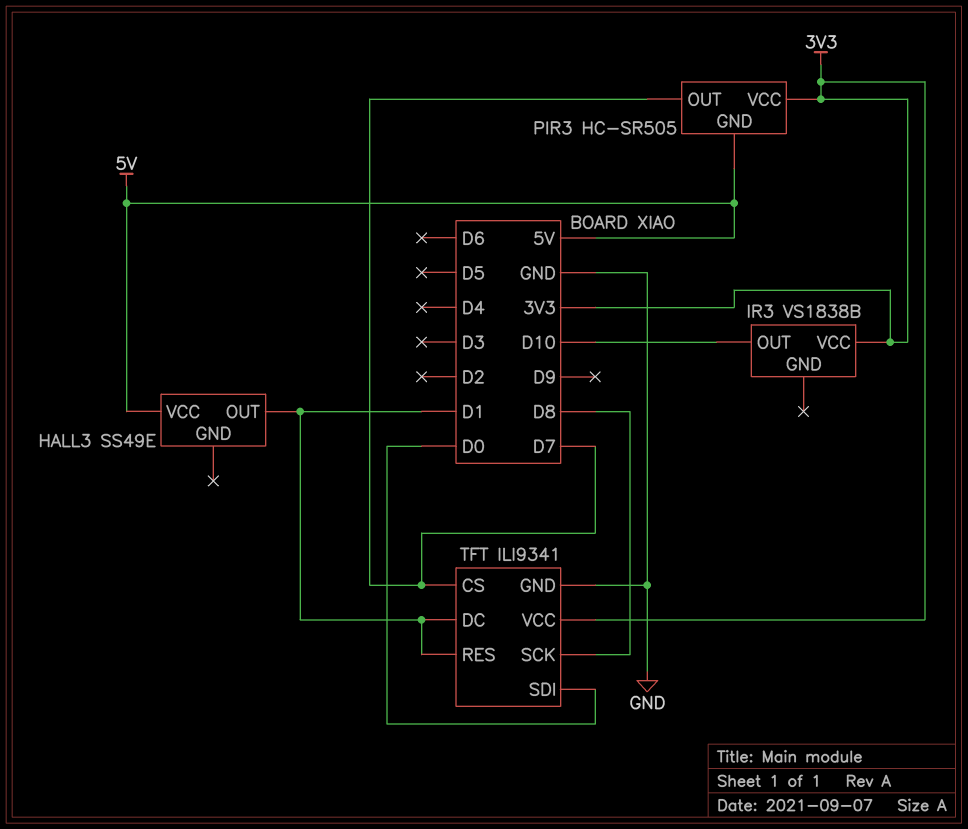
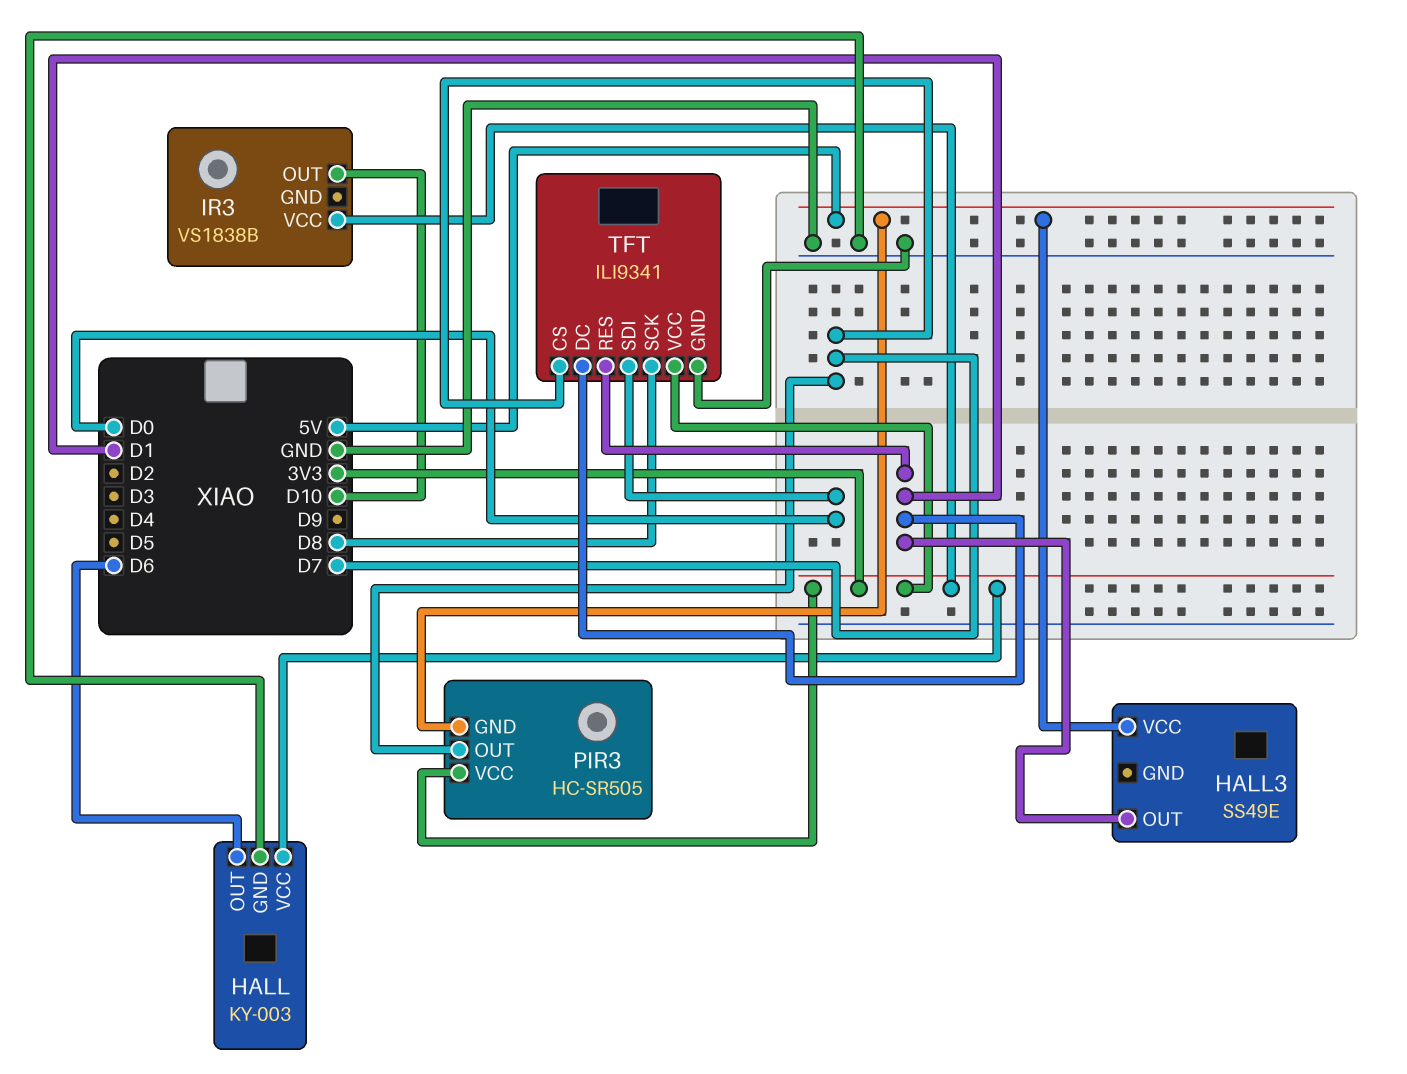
HALL: none -> KY-003
HALL pin GND: none -> GND
HALL pin OUT: none -> D6
HALL pin VCC: none -> 3V3

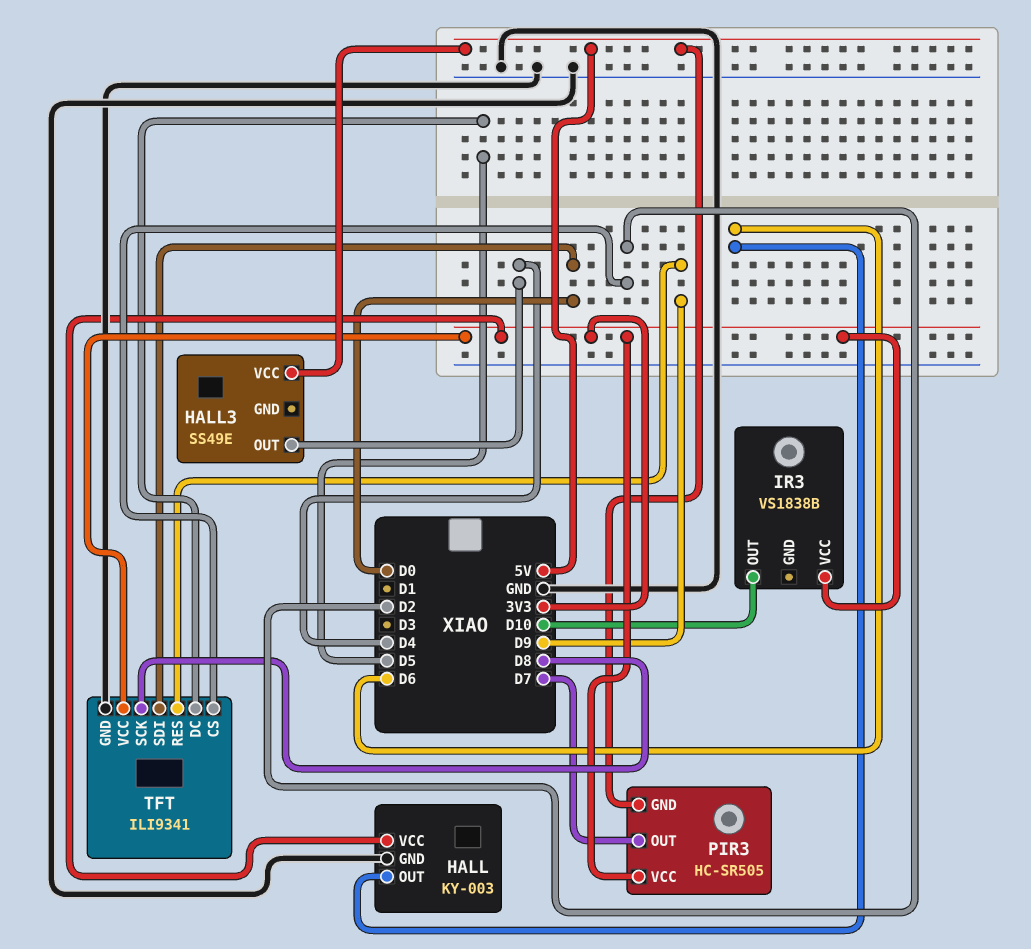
HALL3 pin OUT: D1 -> D4
TFT pin CS: D7 -> D2
TFT pin DC: D1 -> D5
TFT pin RES: D1 -> D9

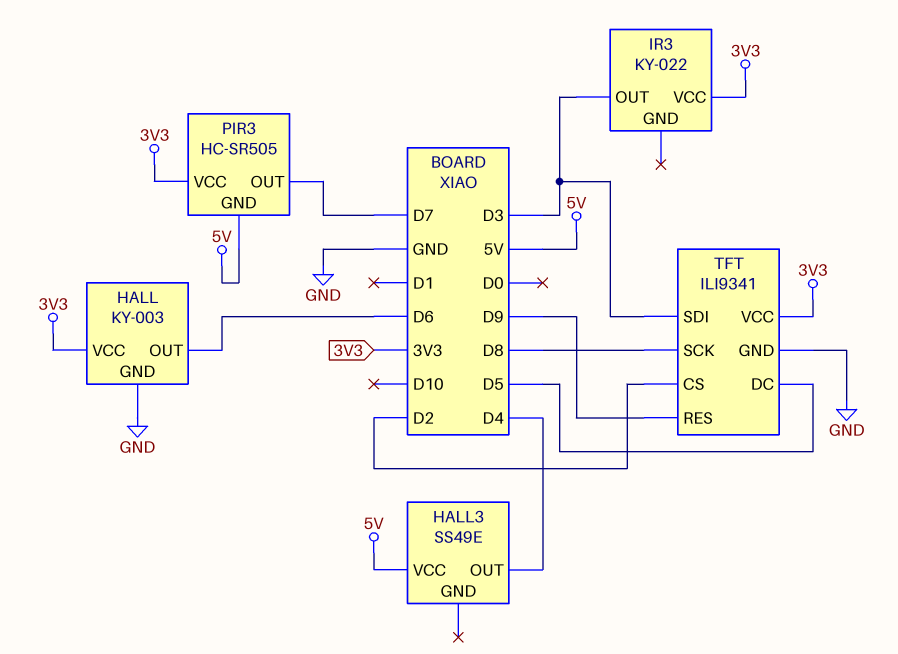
IR3: VS1838B -> KY-022
IR3 pin OUT: D10 -> D3
TFT pin SDI: D0 -> D3

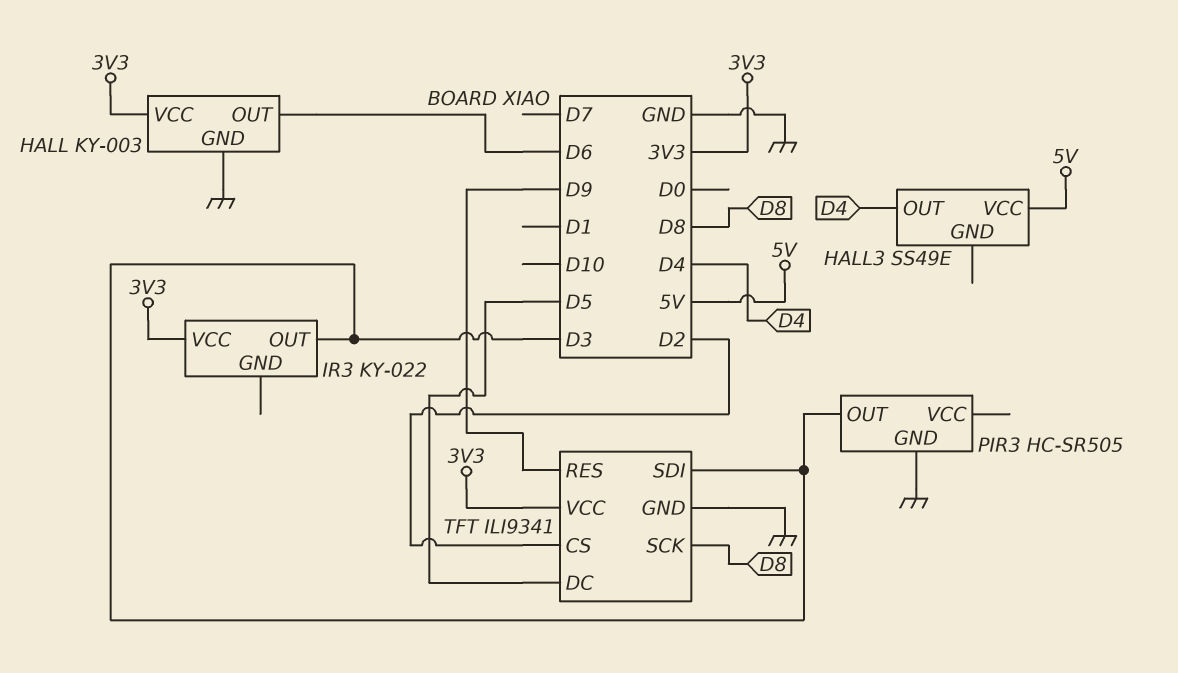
PIR3 pin GND: 5V -> GND
PIR3 pin OUT: D7 -> D3
PIR3 pin VCC: 3V3 -> none

